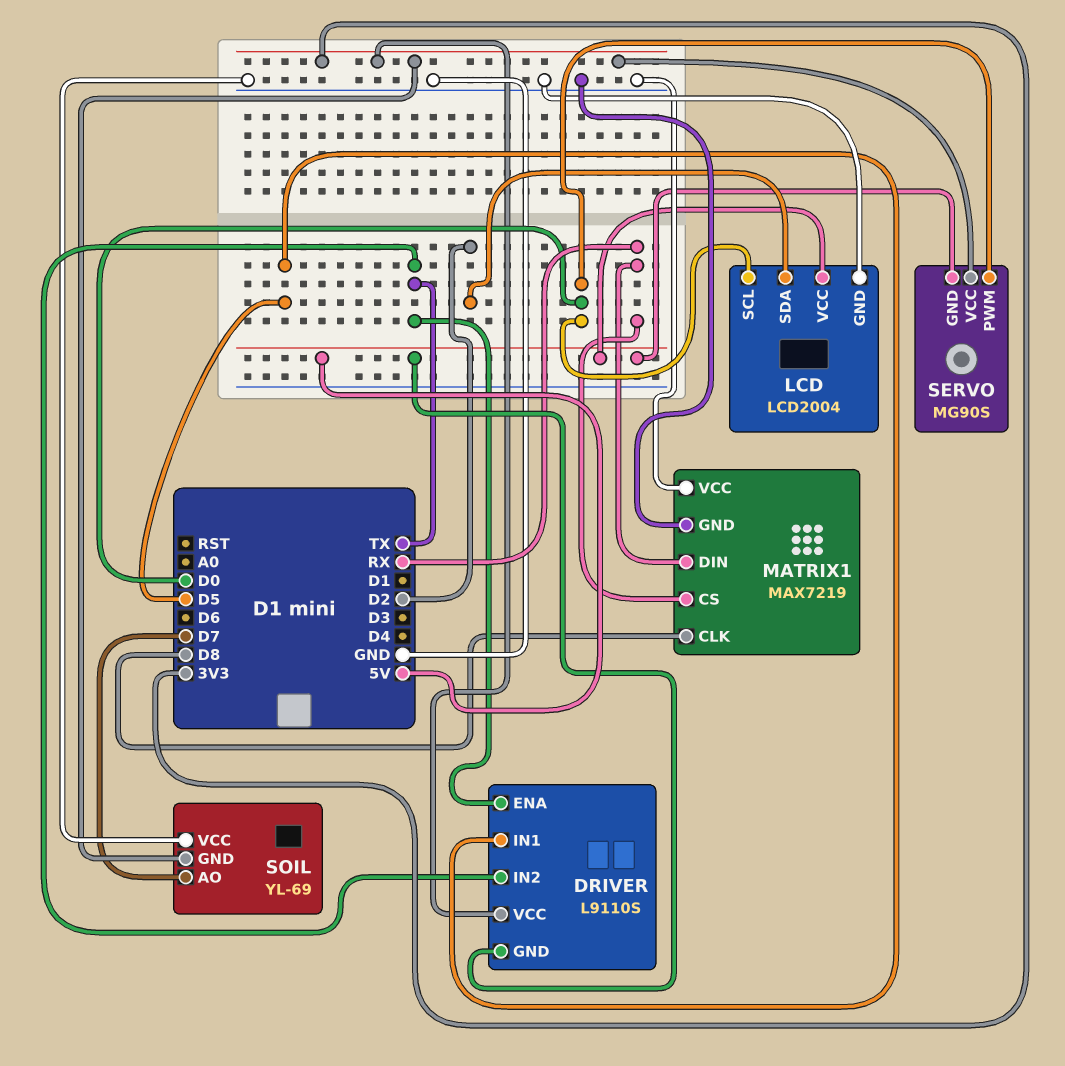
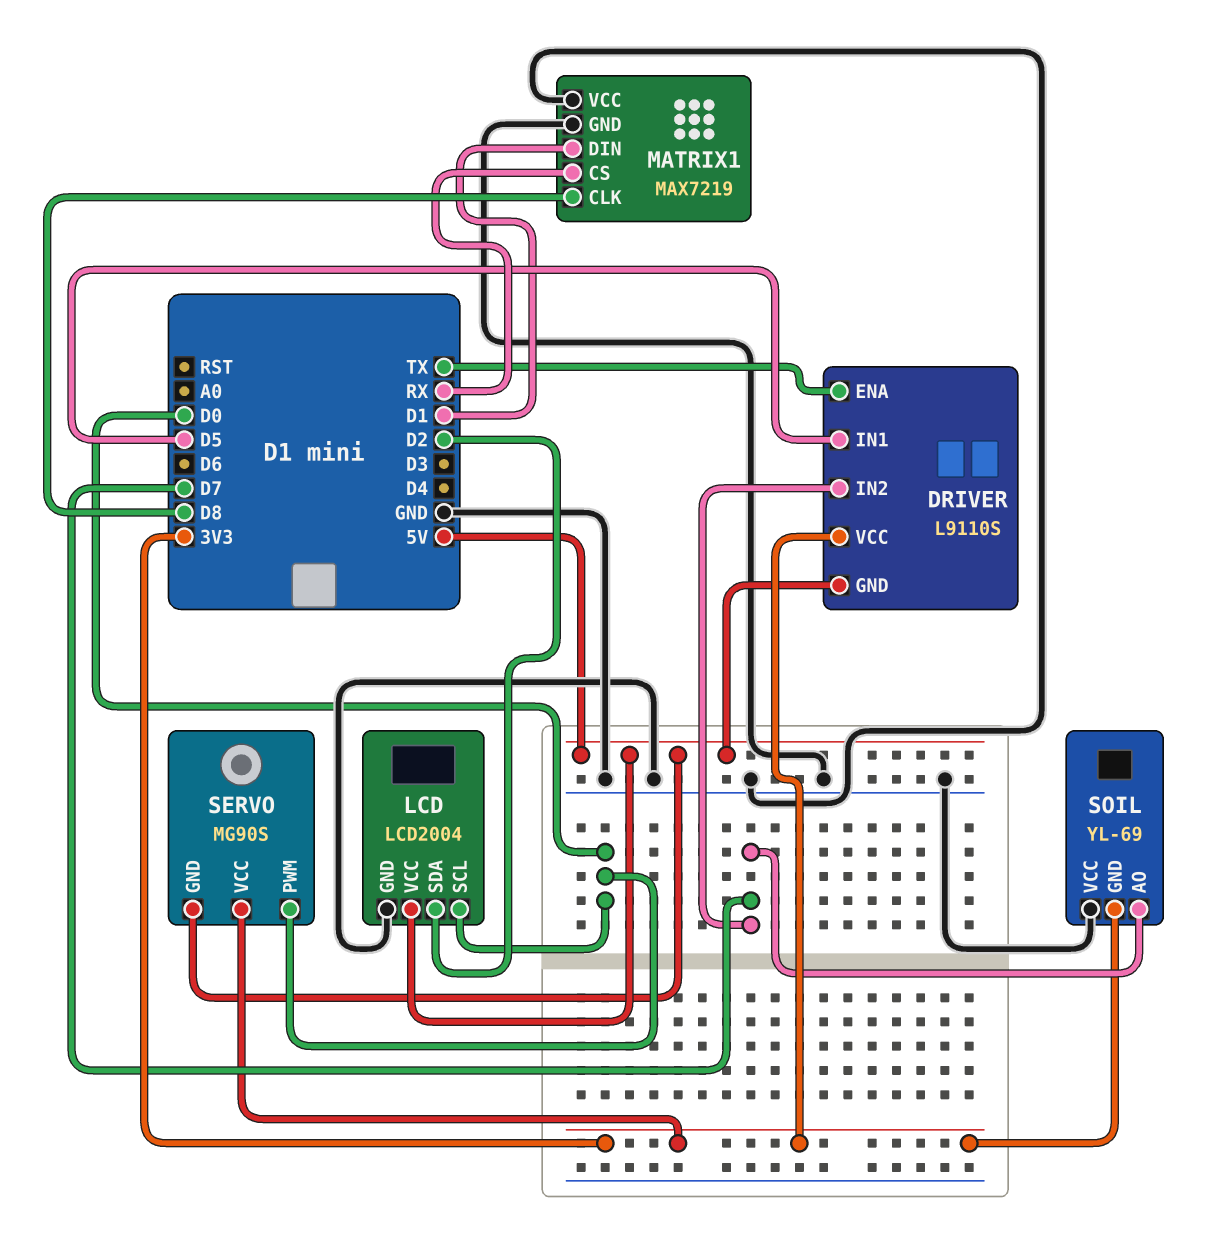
DRIVER pin IN2: TX -> D7
MATRIX1 pin DIN: RX -> D1

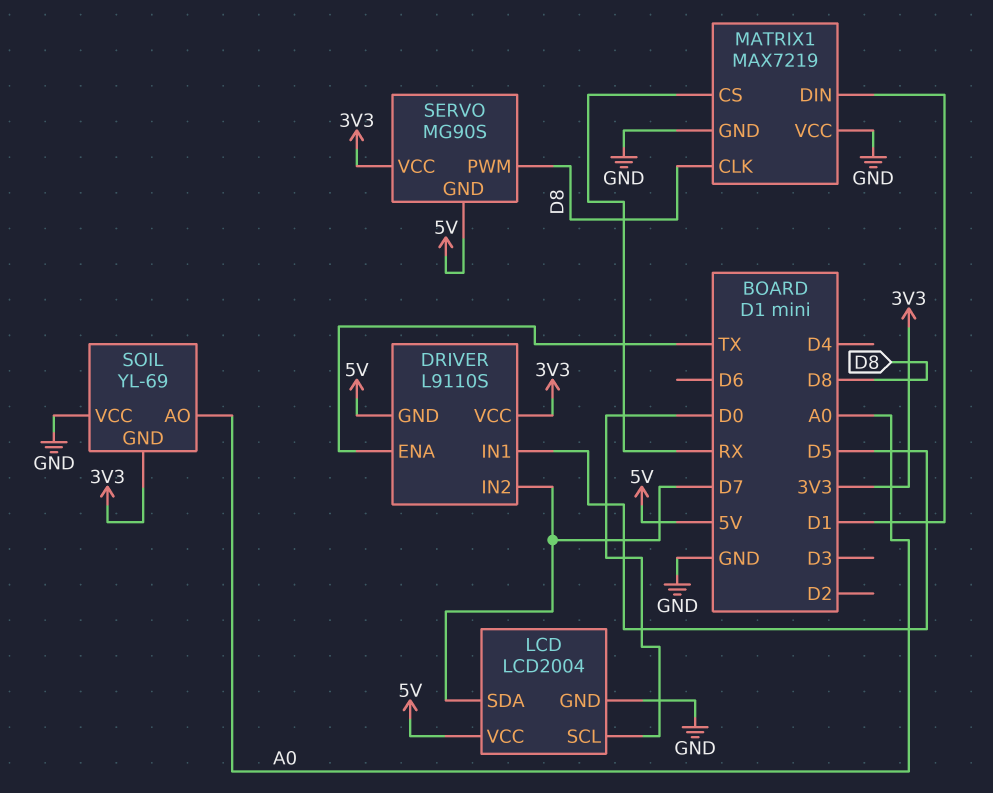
LCD pin SDA: D2 -> D7
SERVO pin PWM: D0 -> D8
SOIL pin AO: D7 -> A0

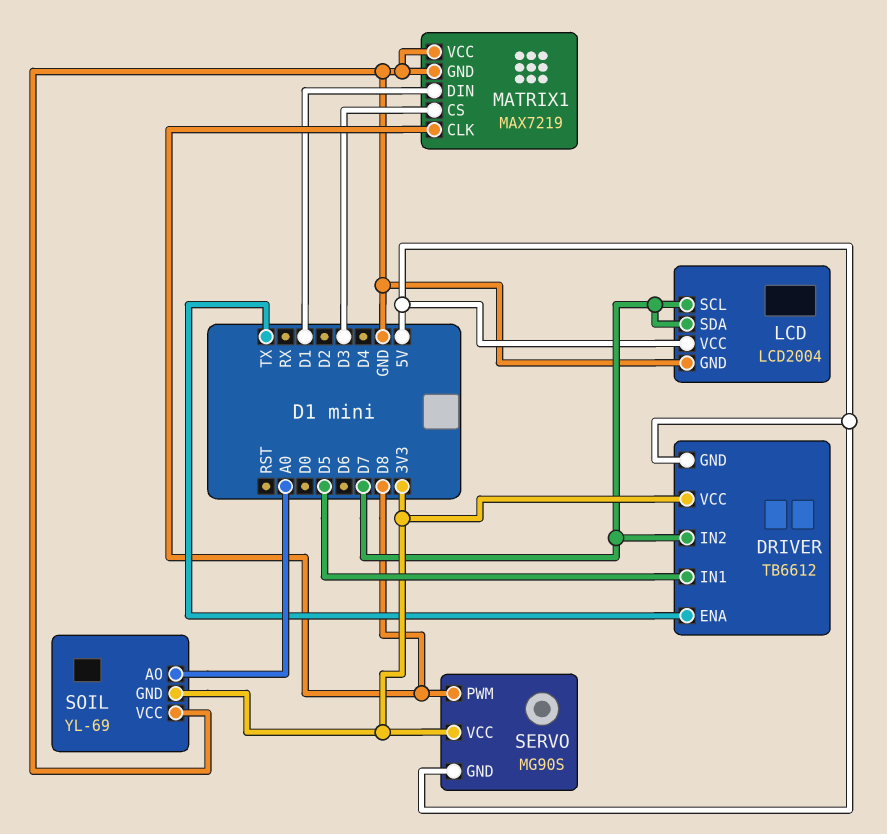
DRIVER: L9110S -> TB6612
LCD pin SCL: D0 -> D7
MATRIX1 pin CS: RX -> D3

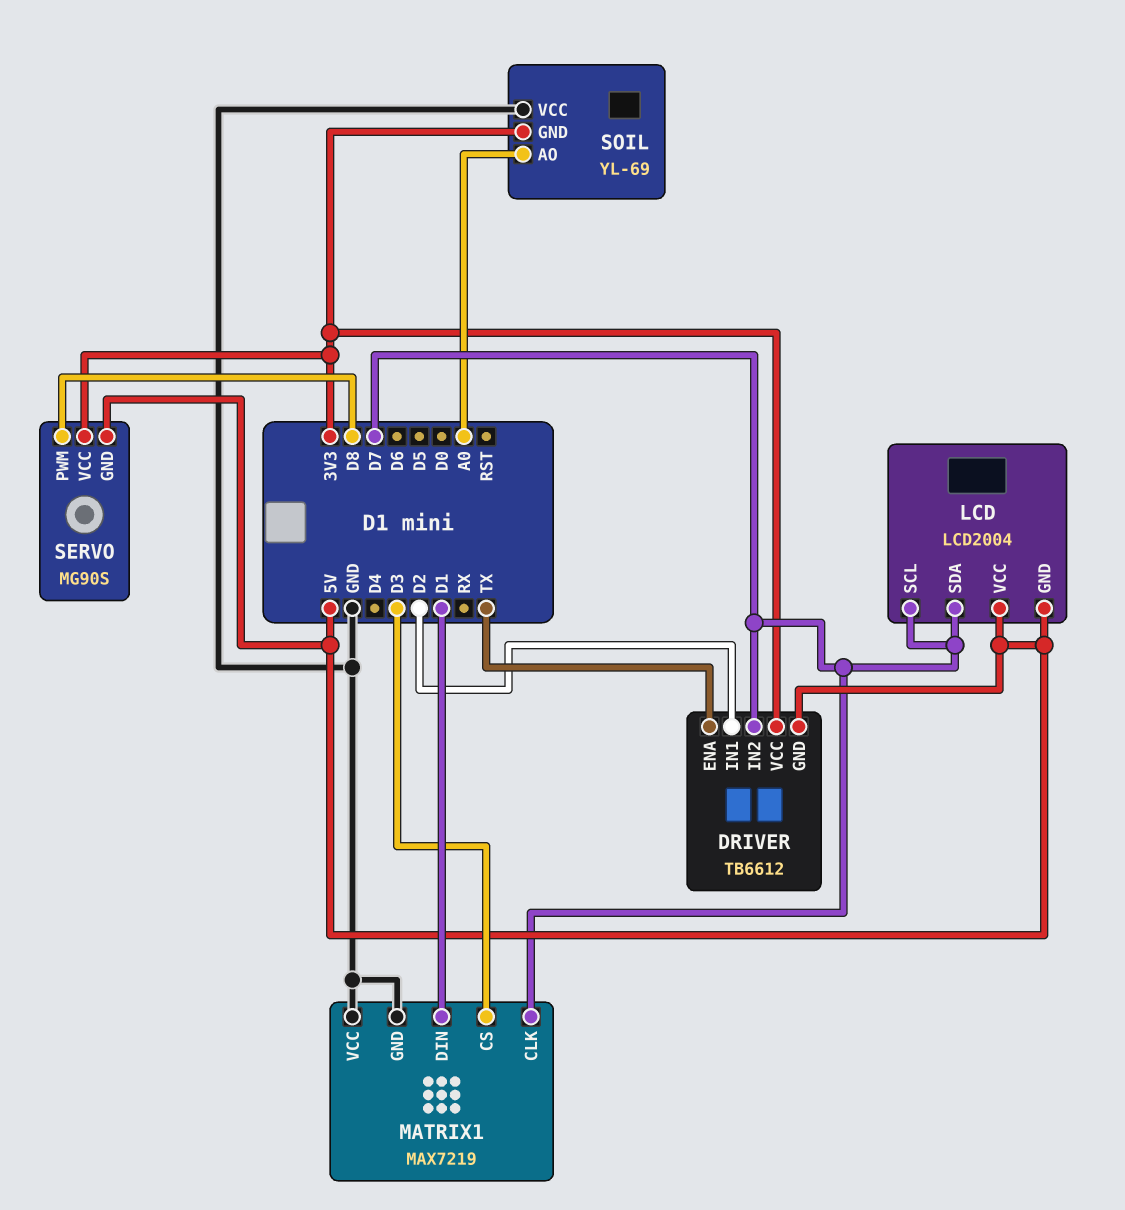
DRIVER pin IN1: D5 -> D2
LCD pin GND: GND -> 5V
MATRIX1 pin CLK: D8 -> D7

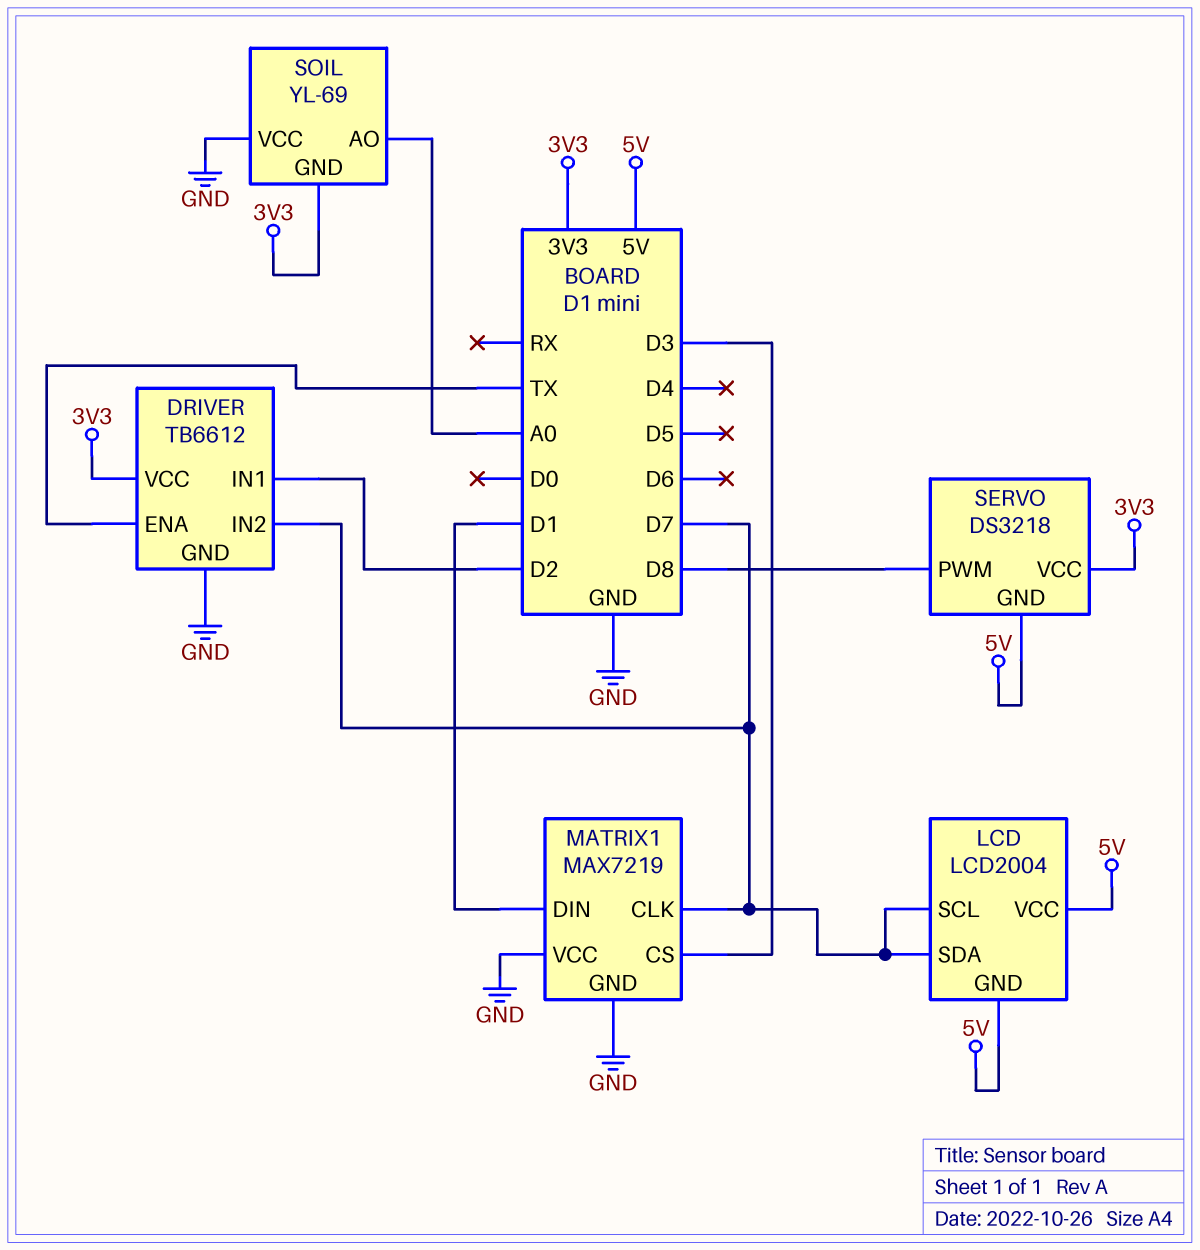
DRIVER pin GND: 5V -> GND
SERVO: MG90S -> DS3218

